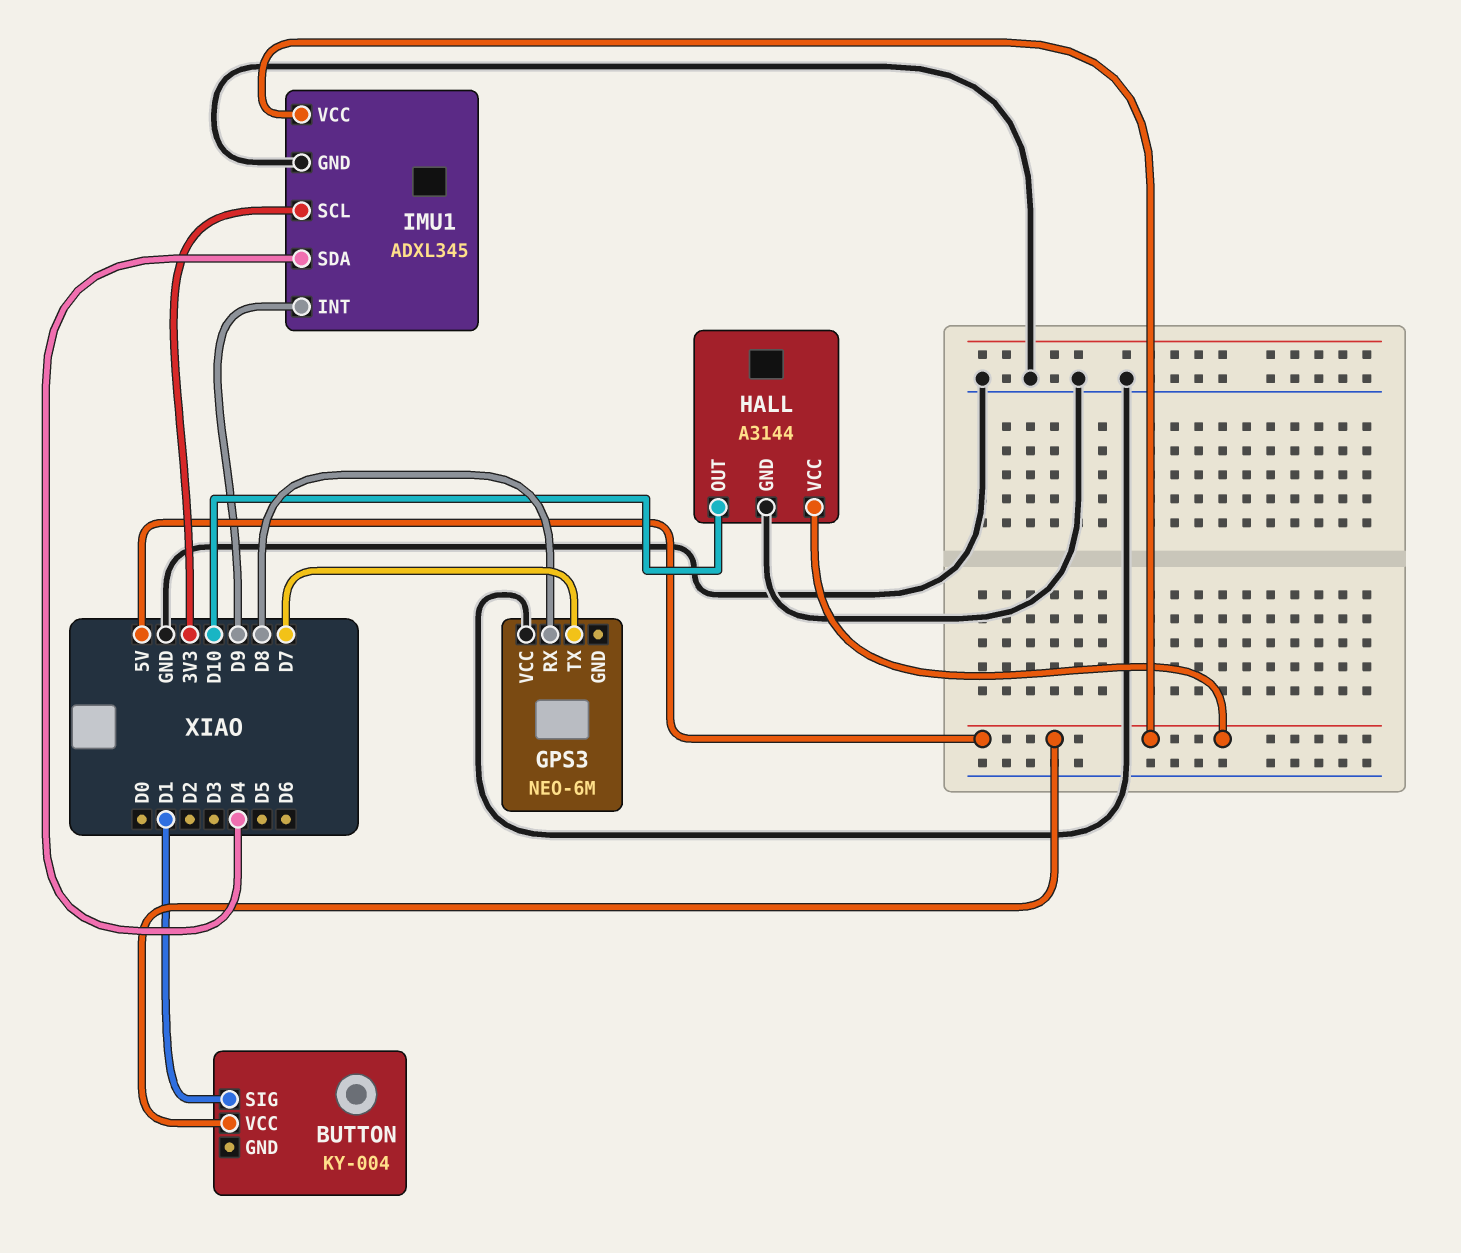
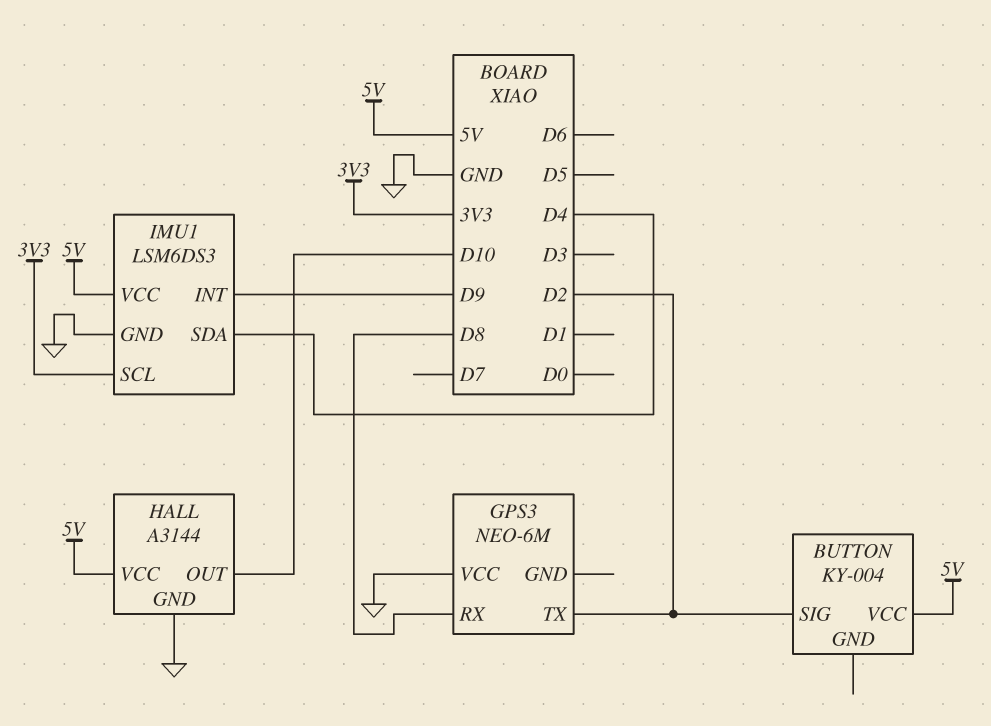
BUTTON pin SIG: D1 -> D2
GPS3 pin TX: D7 -> D2
IMU1: ADXL345 -> LSM6DS3

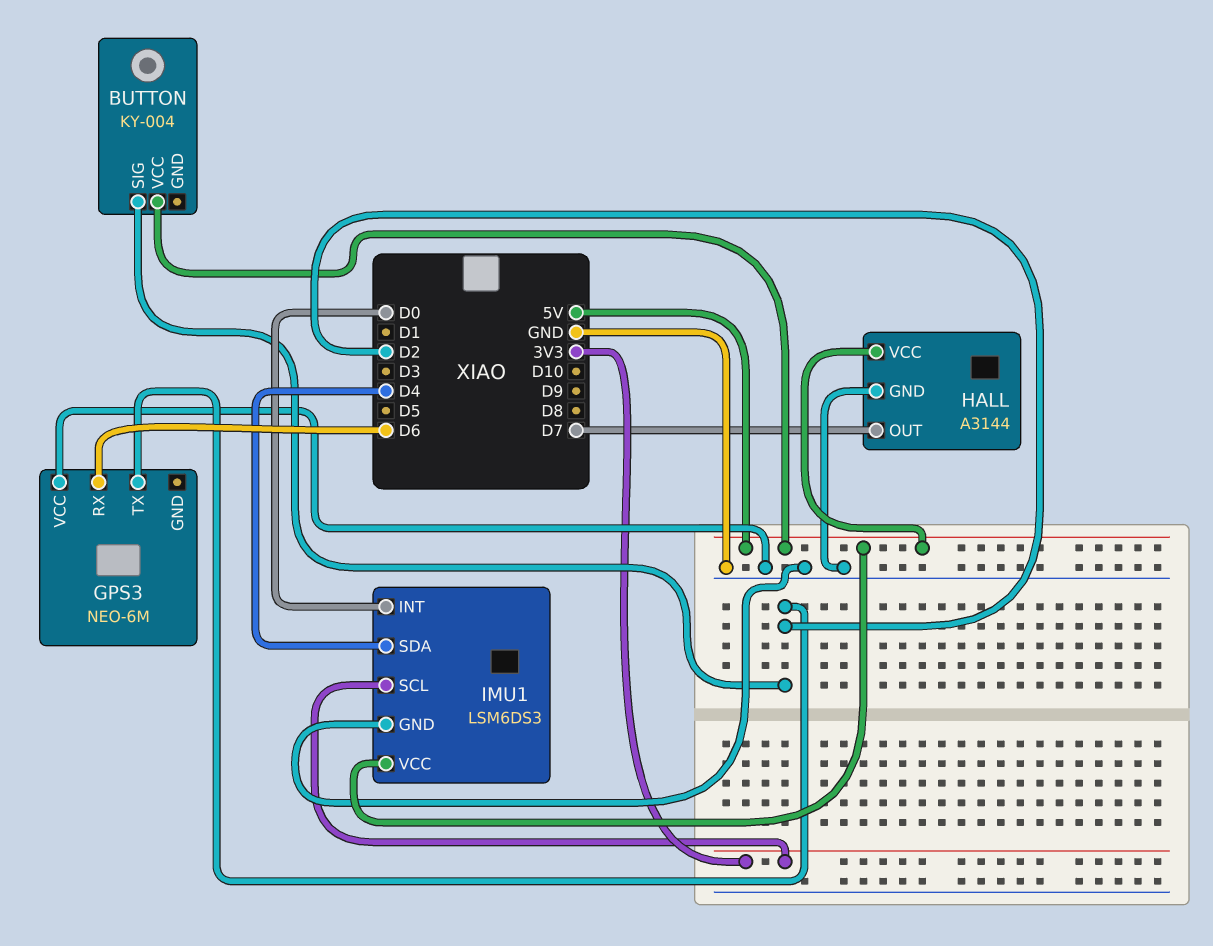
GPS3 pin RX: D8 -> D6
HALL pin OUT: D10 -> D7
IMU1 pin INT: D9 -> D0

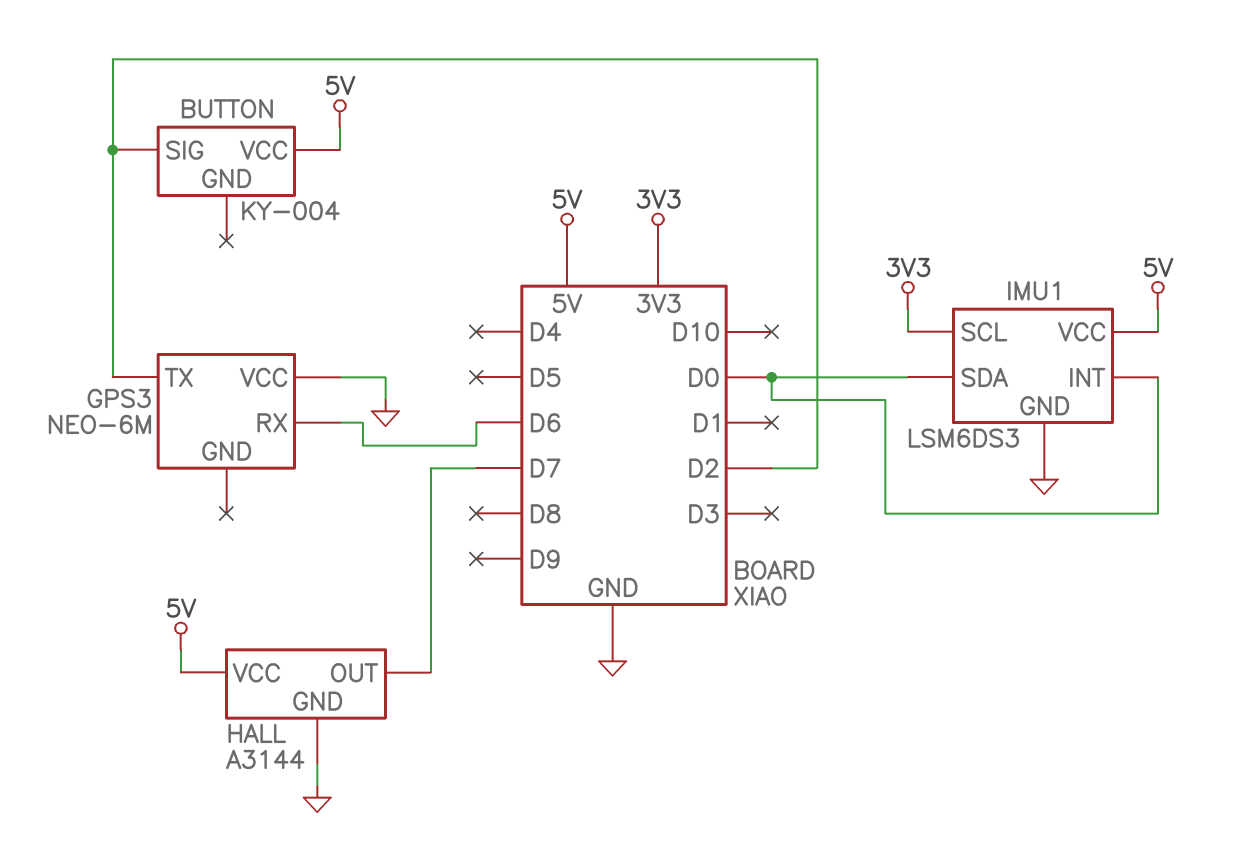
IMU1 pin SDA: D4 -> D0

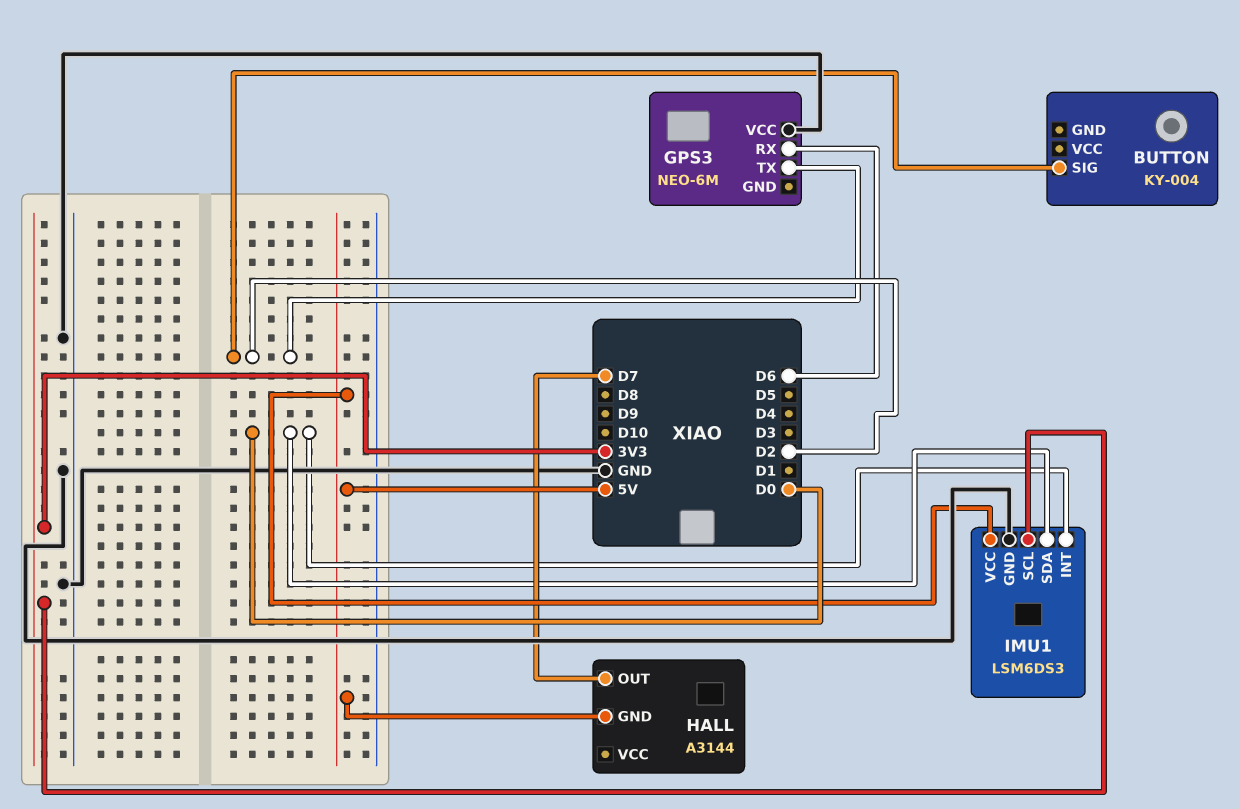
BUTTON pin VCC: 5V -> none
HALL pin GND: GND -> 5V
HALL pin VCC: 5V -> none

